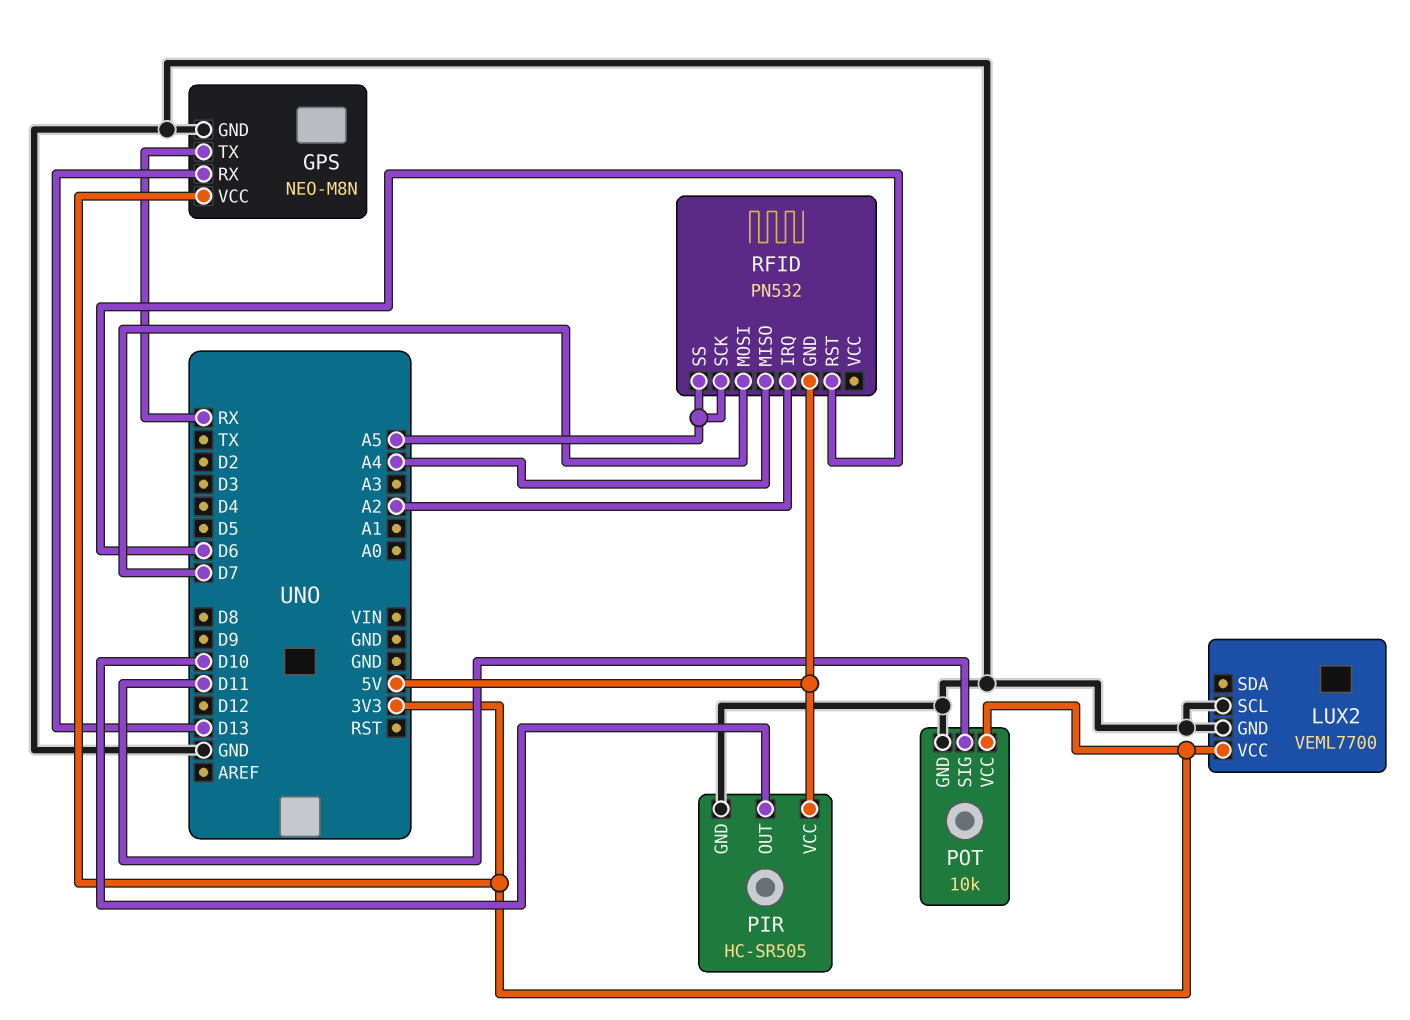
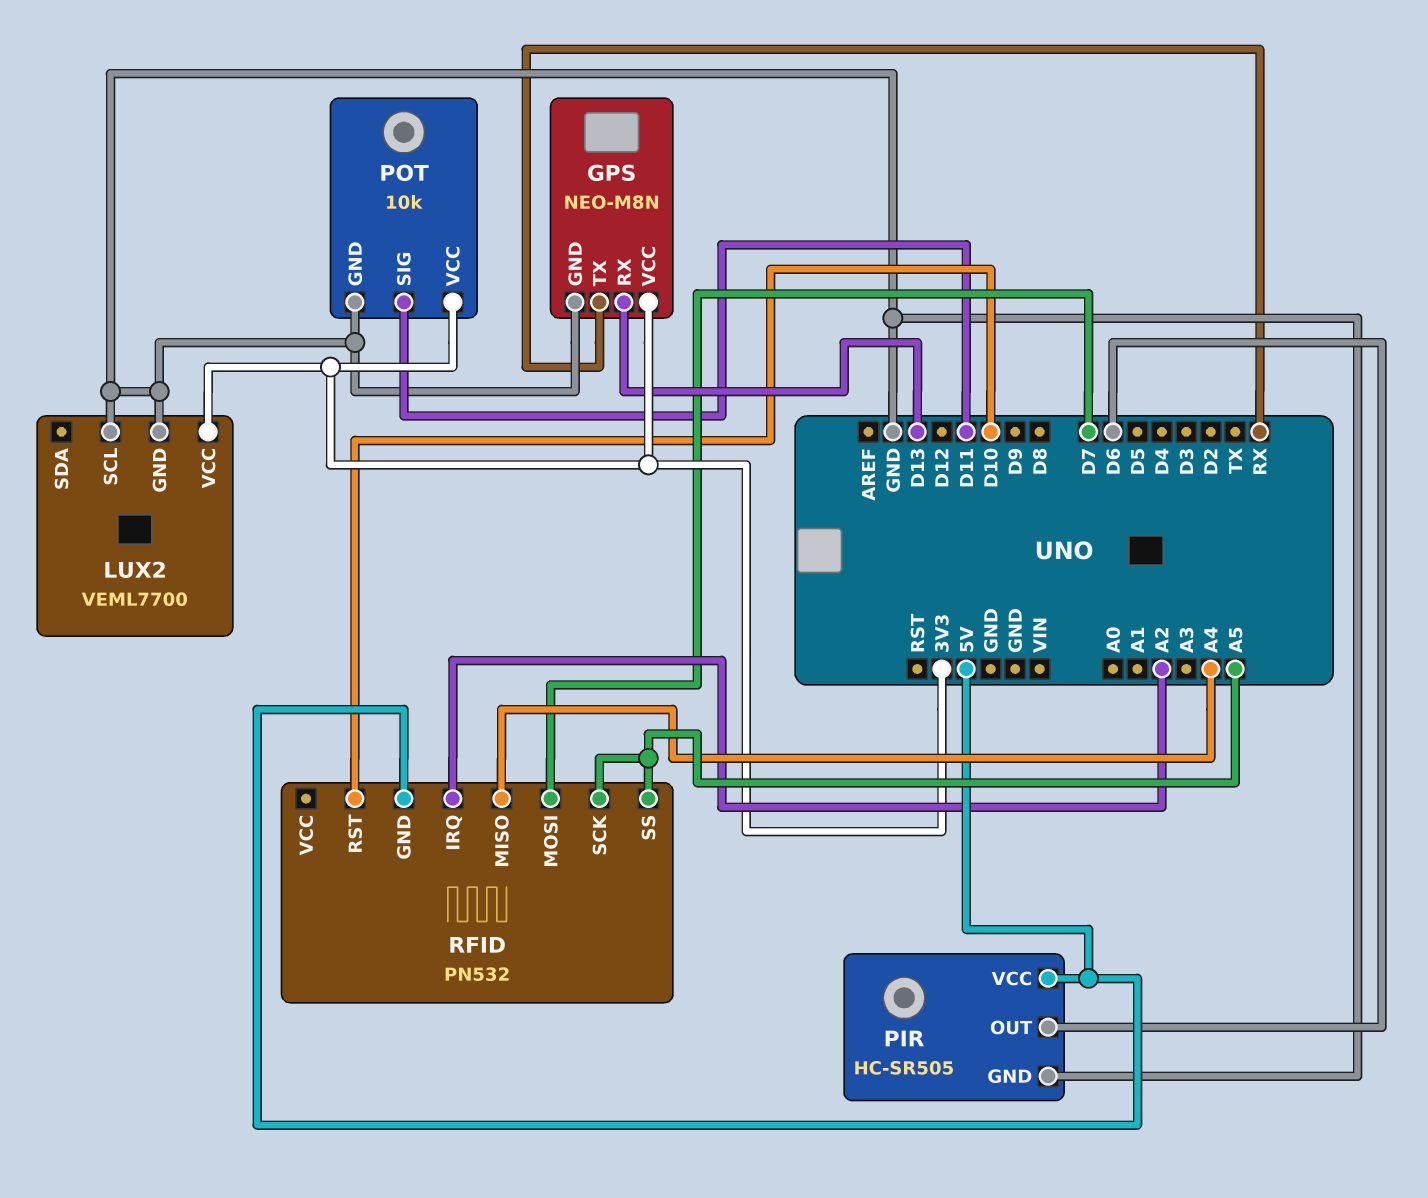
PIR pin OUT: D10 -> D6
RFID pin RST: D6 -> D10

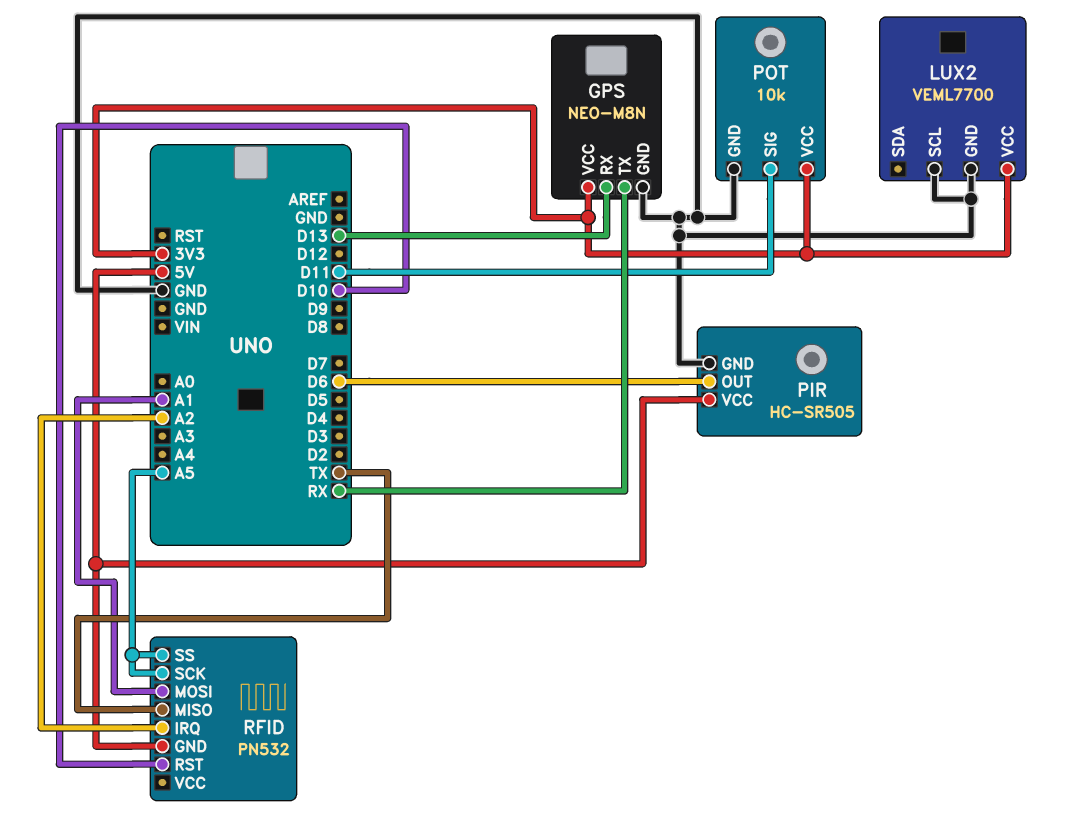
RFID pin MISO: A4 -> TX
RFID pin MOSI: D7 -> A1

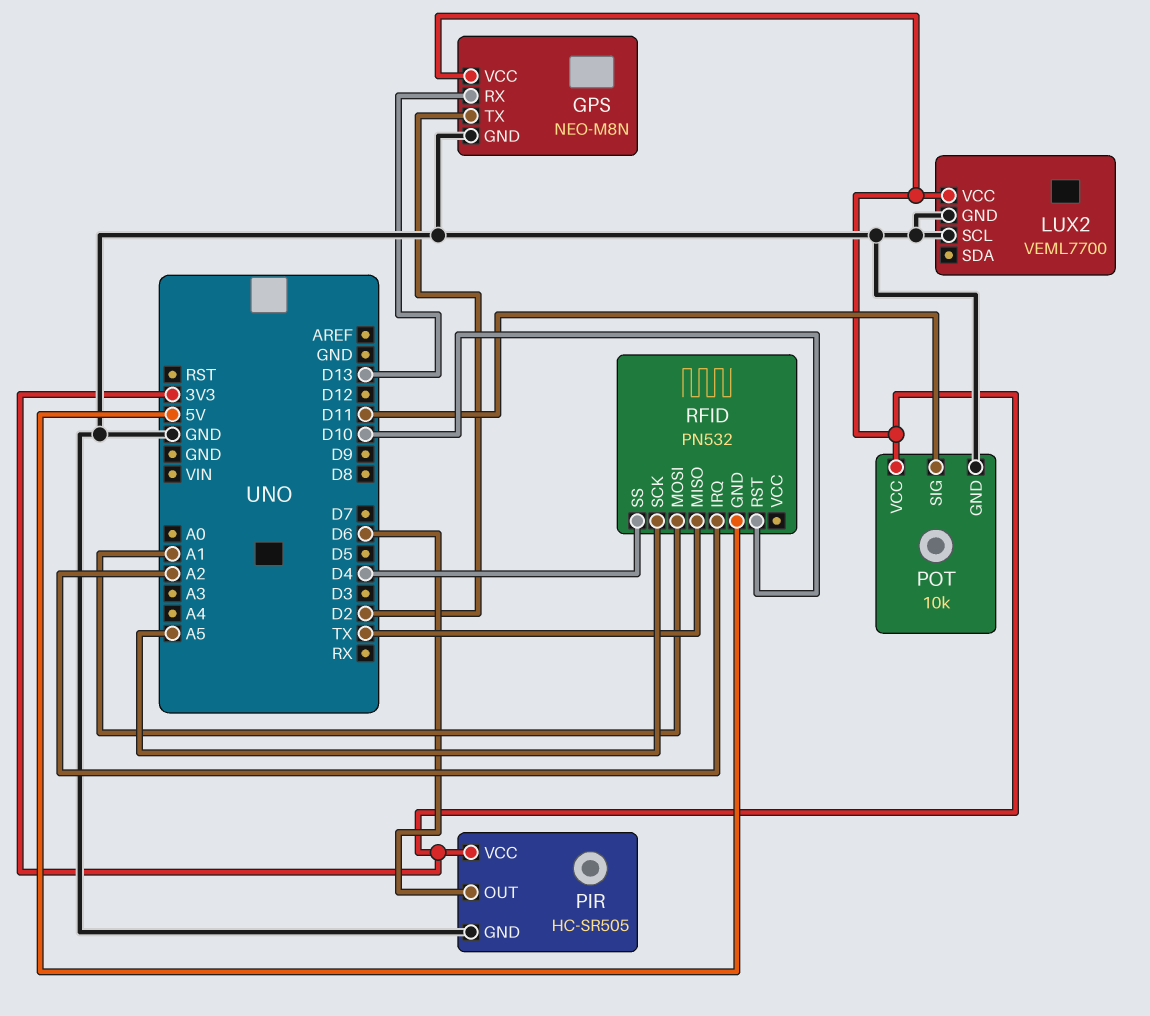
GPS pin TX: RX -> D2
PIR pin VCC: 5V -> 3V3
RFID pin SS: A5 -> D4

